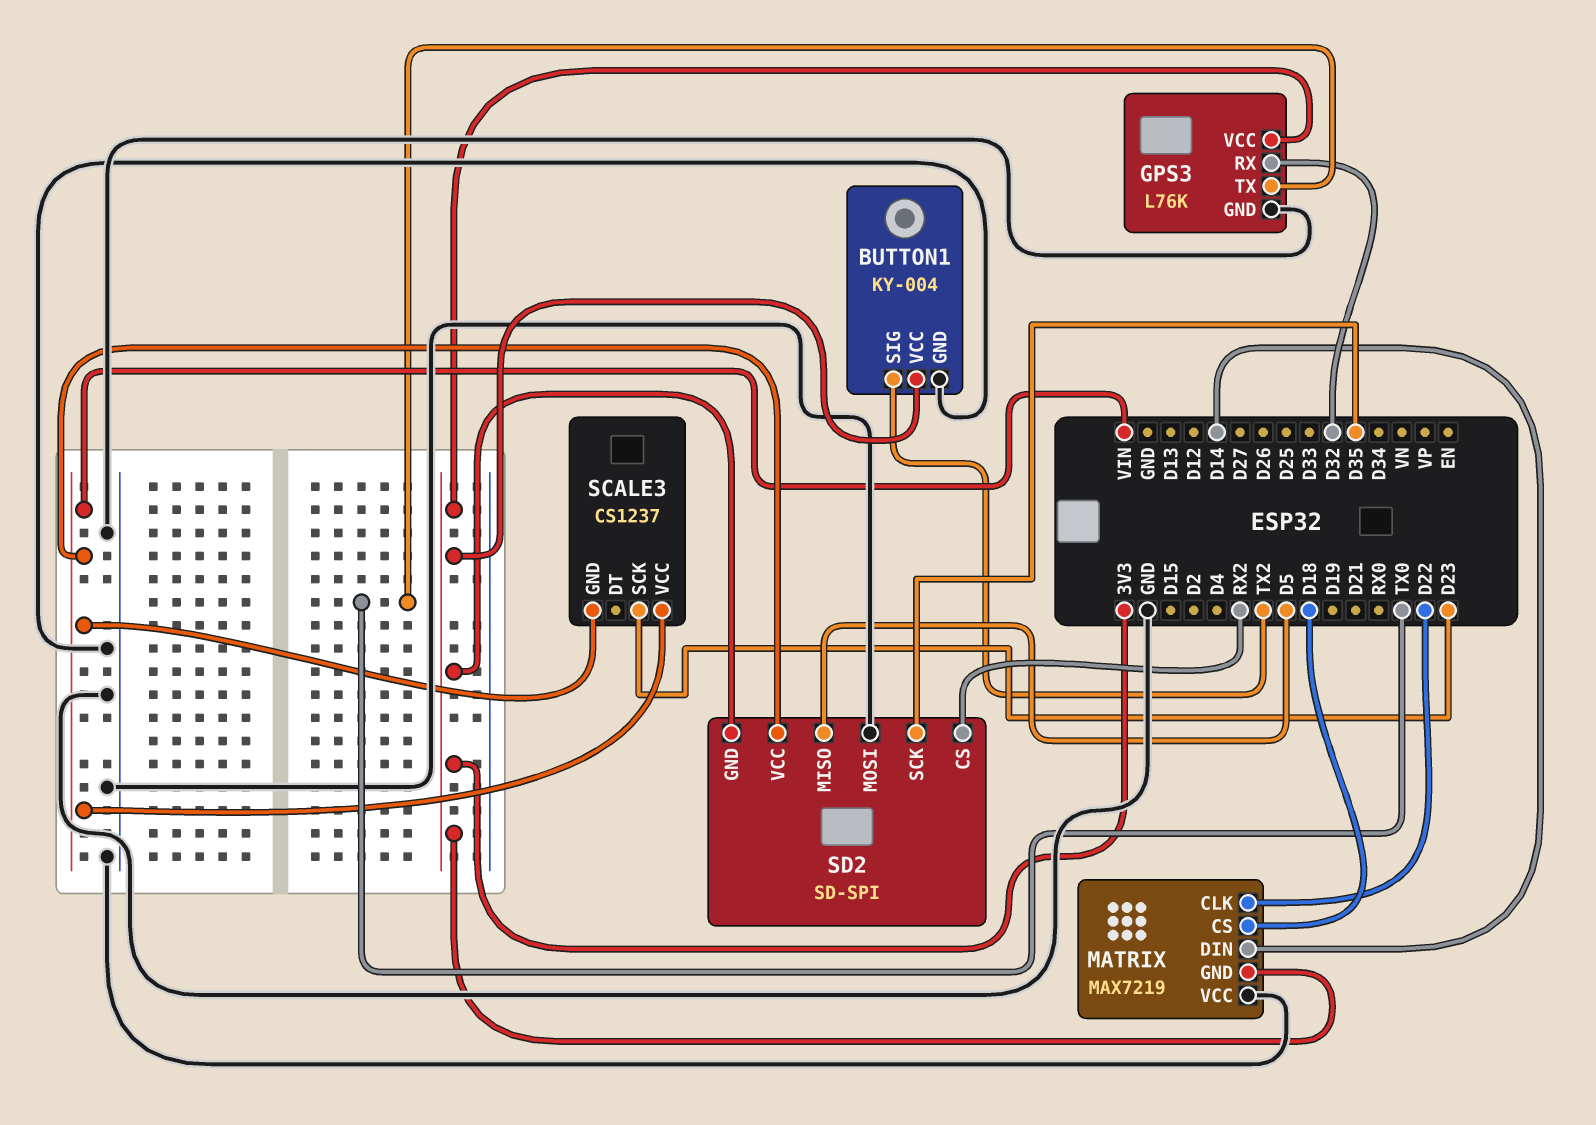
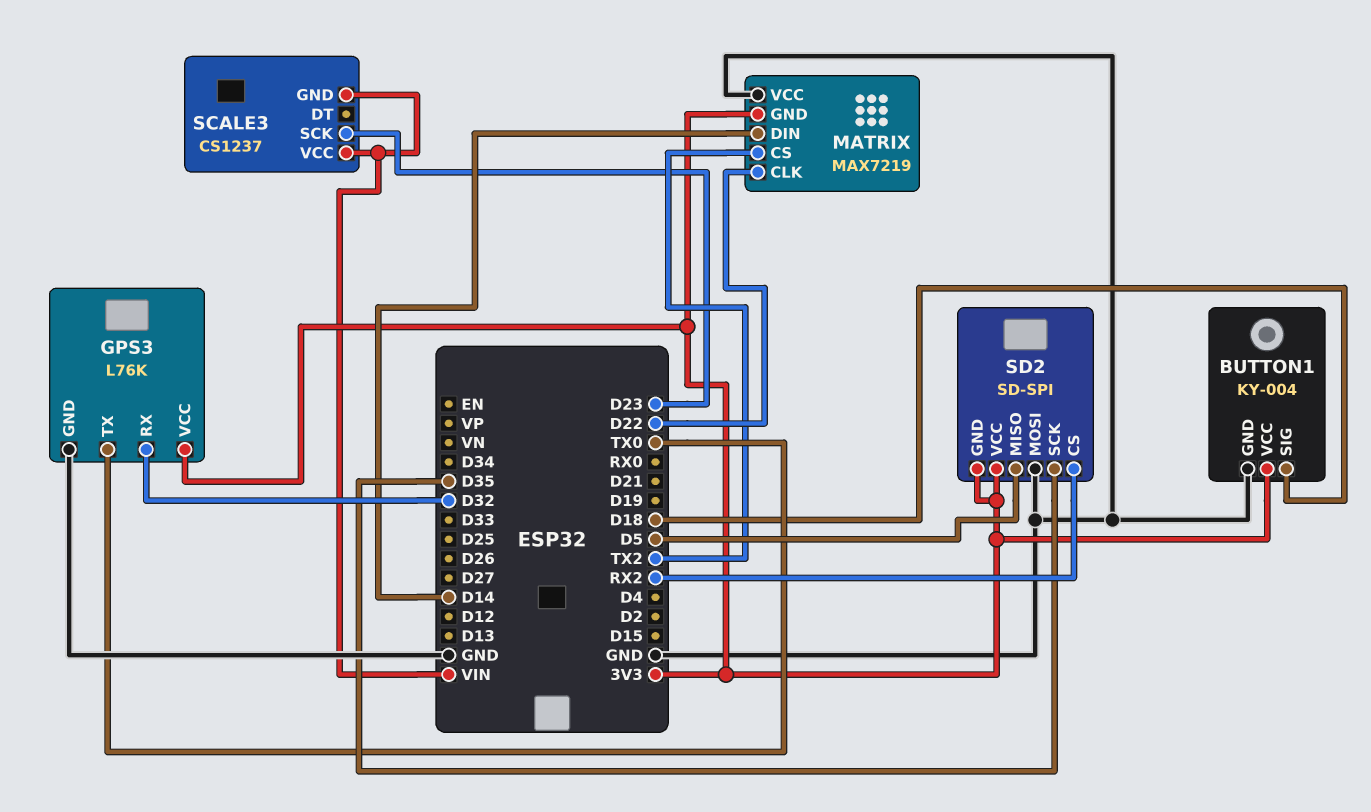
BUTTON1 pin SIG: TX2 -> D18
MATRIX pin CS: D18 -> TX2
SD2 pin VCC: VIN -> 3V3

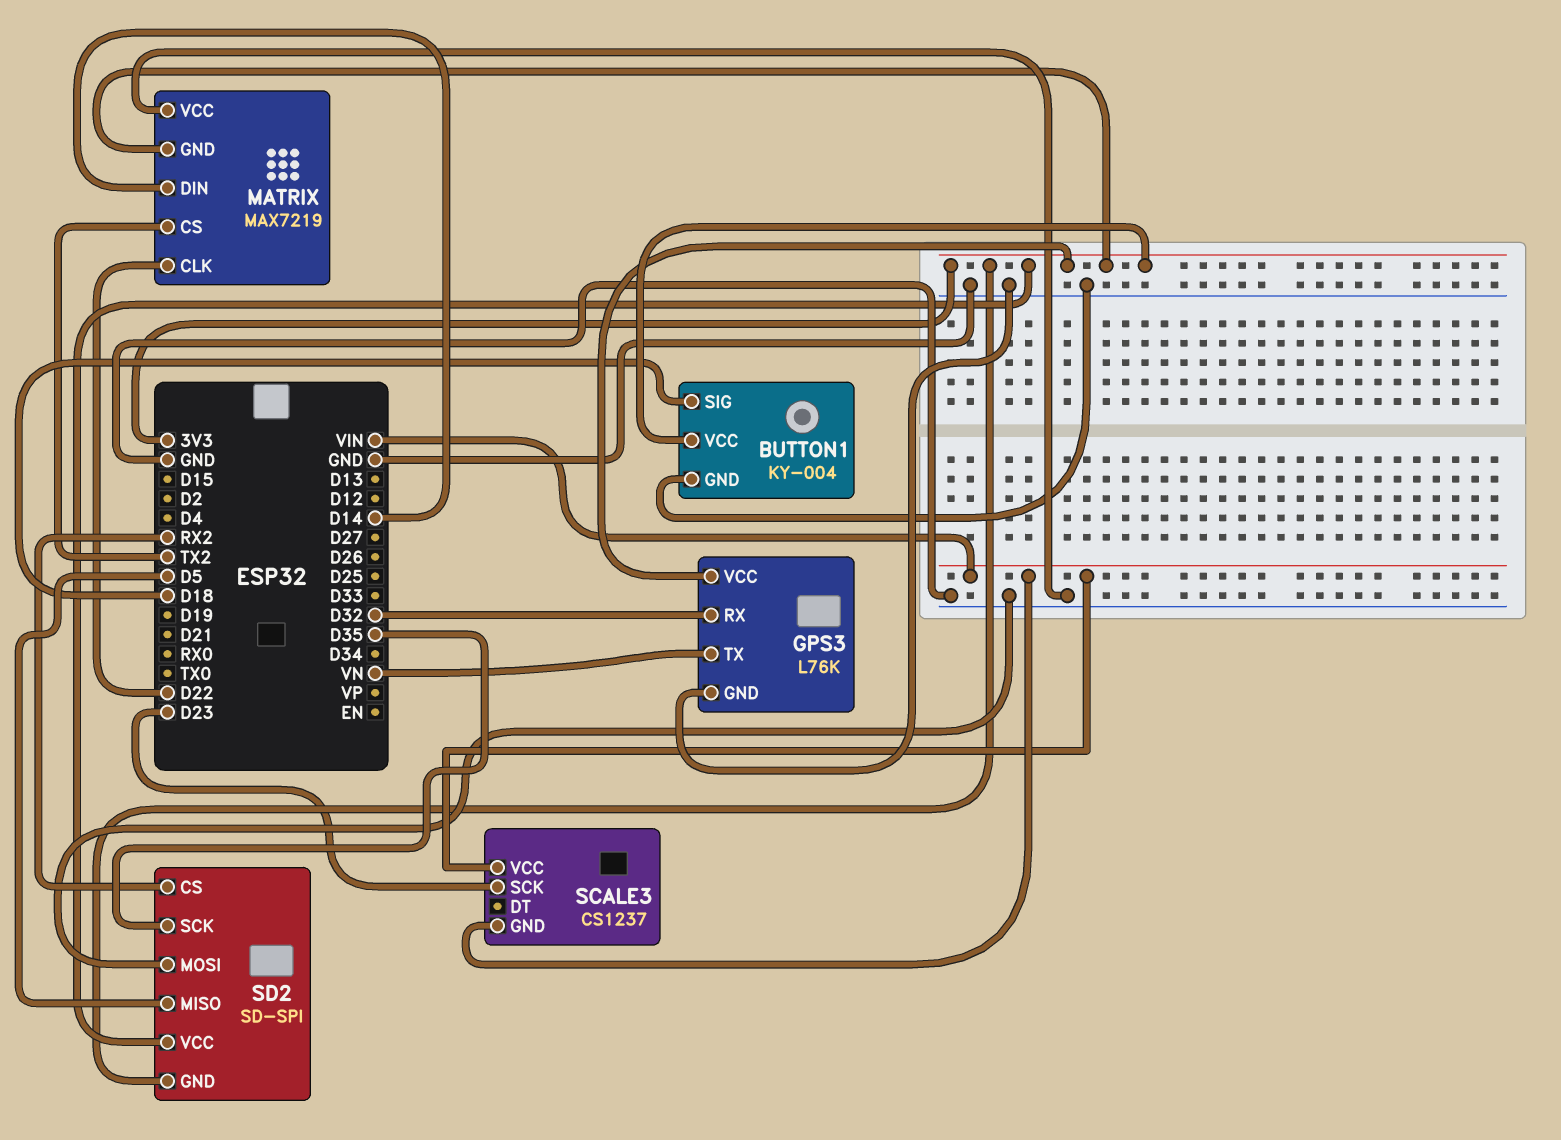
GPS3 pin TX: TX0 -> VN

